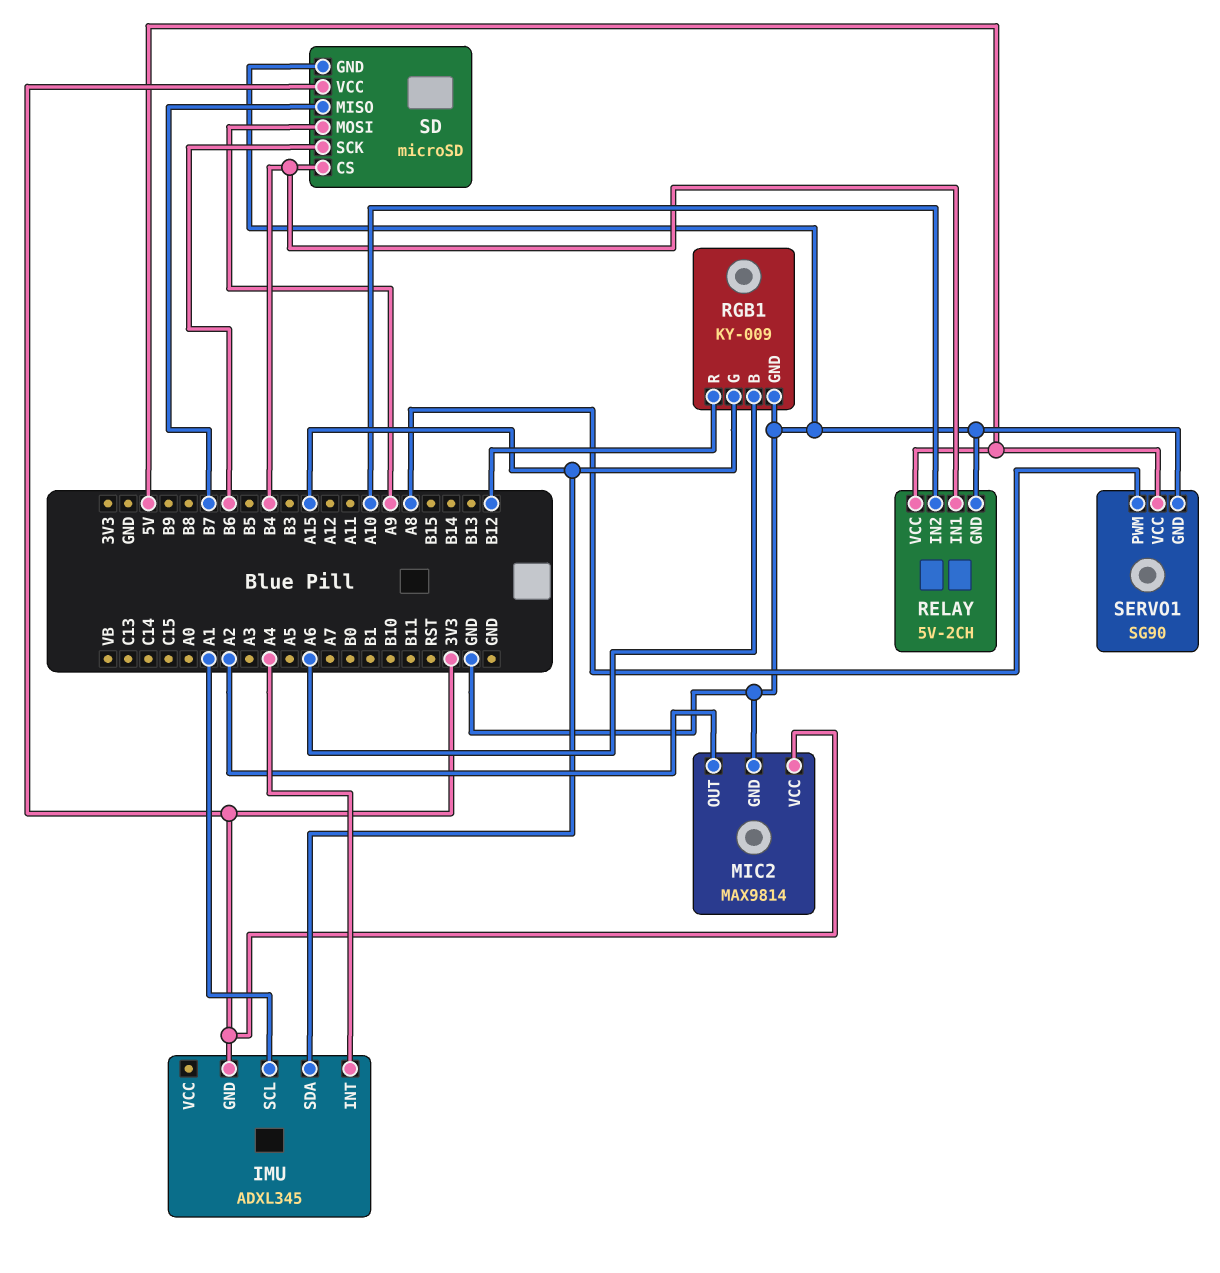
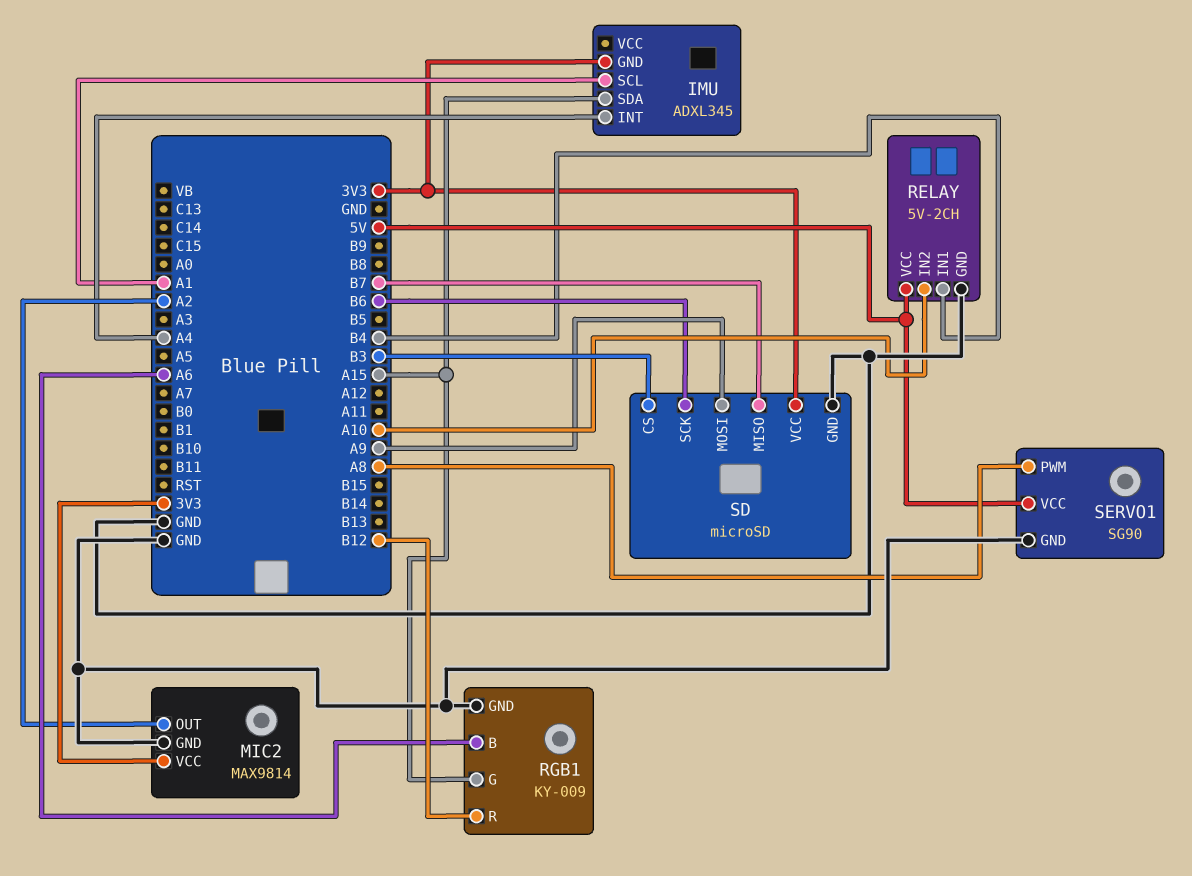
SD pin CS: B4 -> B3

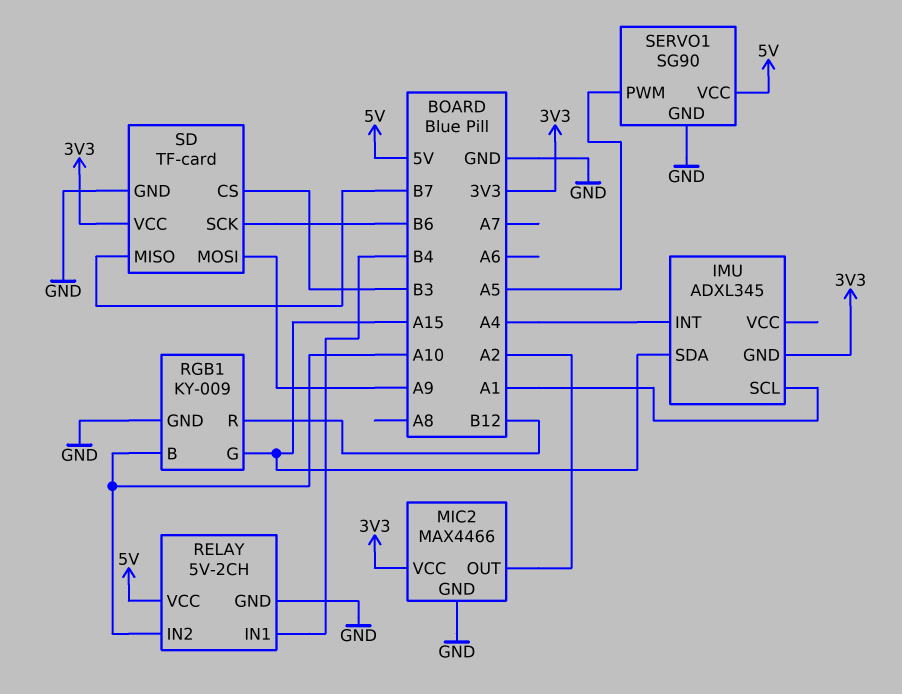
MIC2: MAX9814 -> MAX4466
RGB1 pin B: A6 -> A10
SD: microSD -> TF-card
SERVO1 pin PWM: A8 -> A5

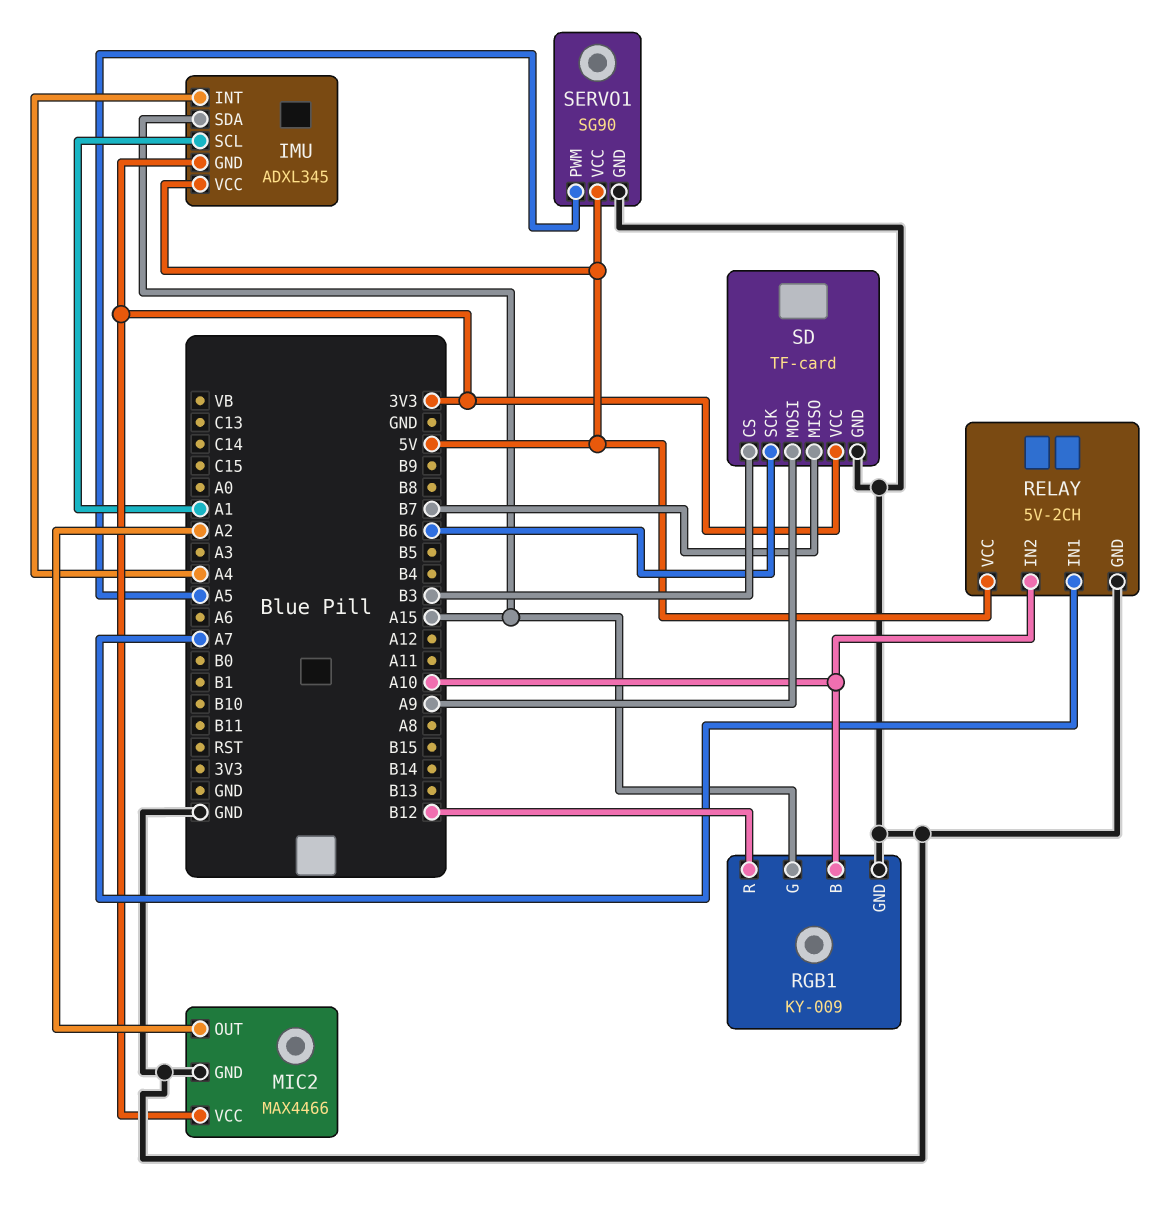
IMU pin VCC: none -> 5V
RELAY pin IN1: B4 -> A7

